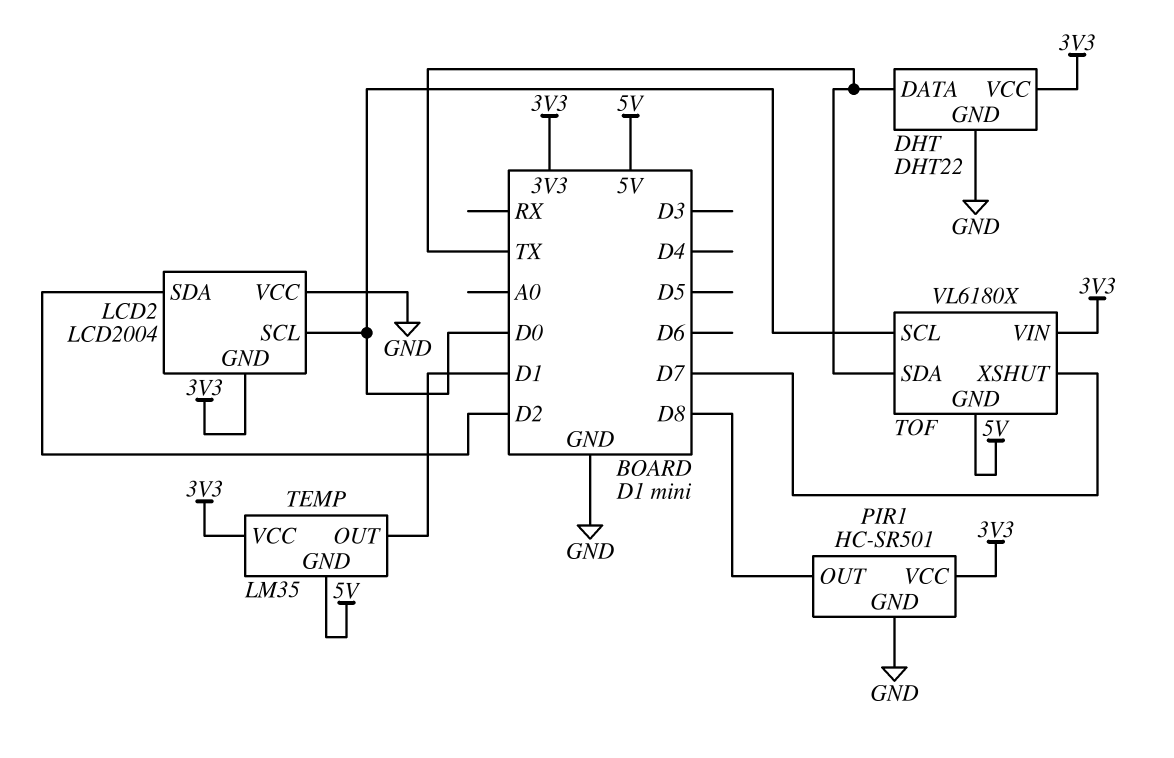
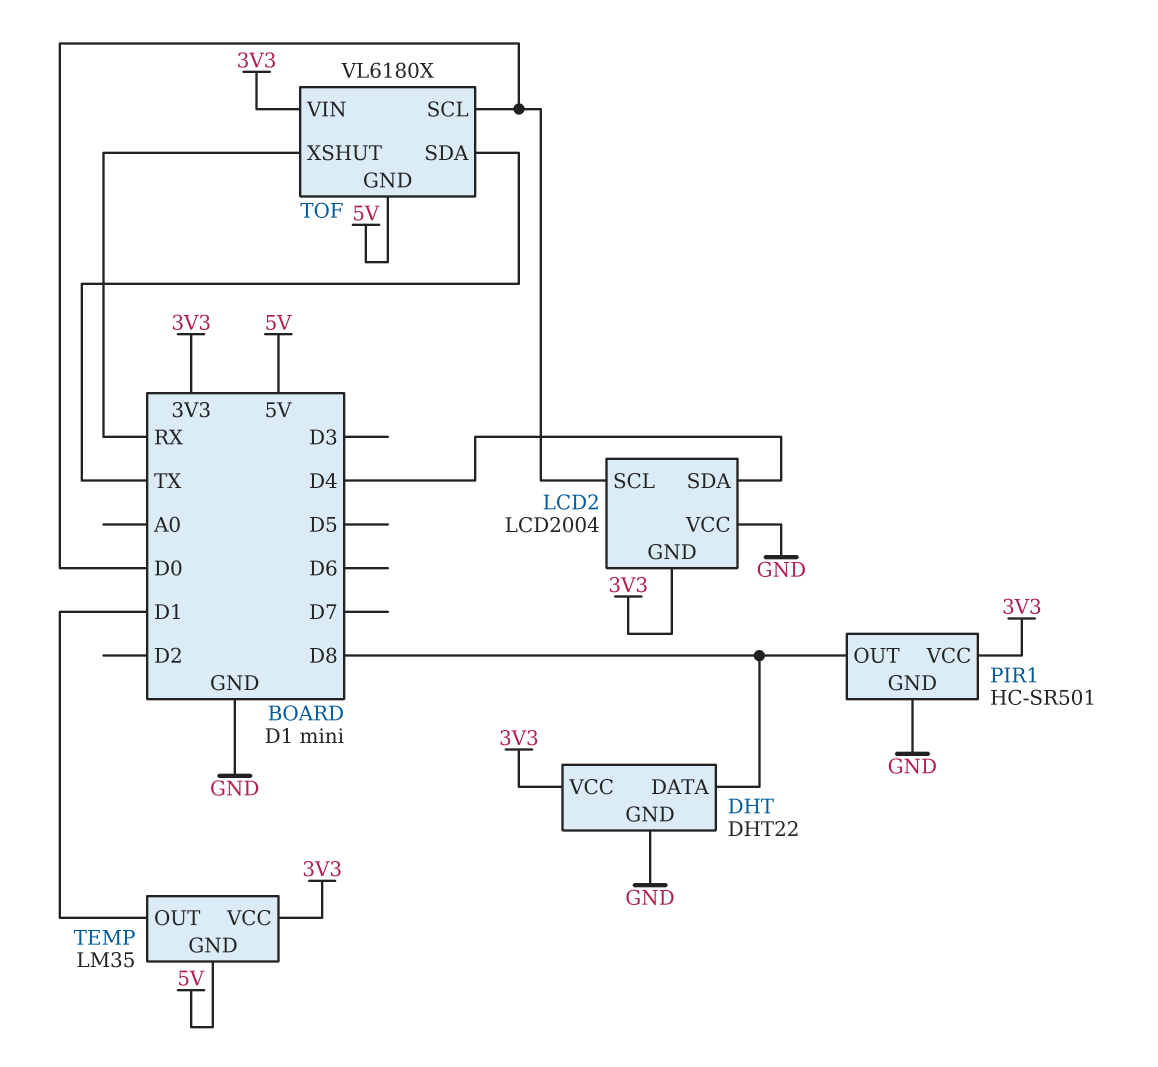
DHT pin DATA: TX -> D8
LCD2 pin SDA: D2 -> D4
TOF pin XSHUT: D7 -> RX

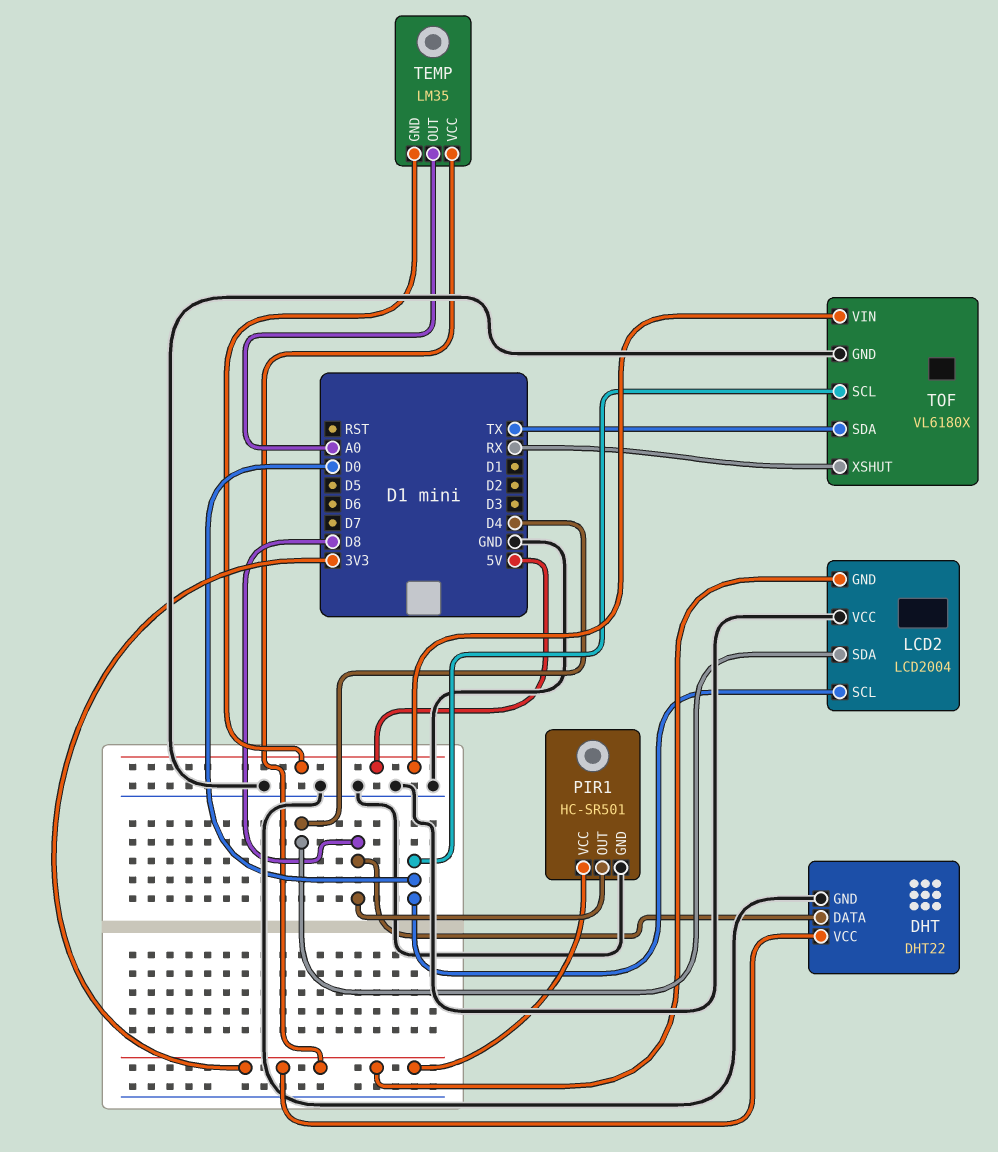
TEMP pin OUT: D1 -> A0
TOF pin GND: 5V -> GND
TOF pin VIN: 3V3 -> 5V

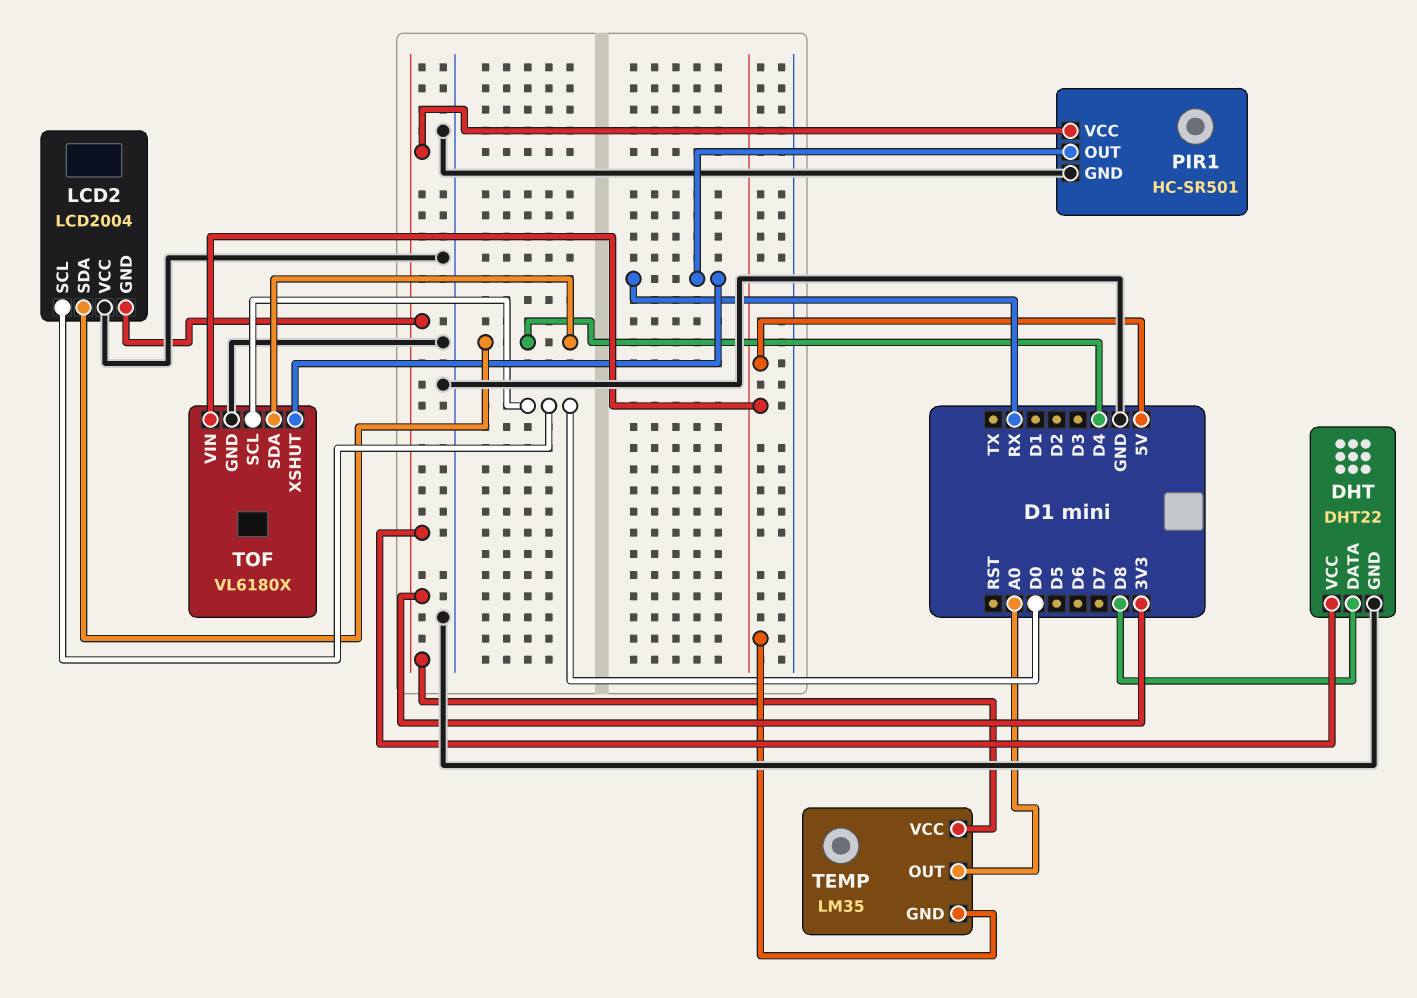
PIR1 pin OUT: D8 -> RX
TOF pin SDA: TX -> D4

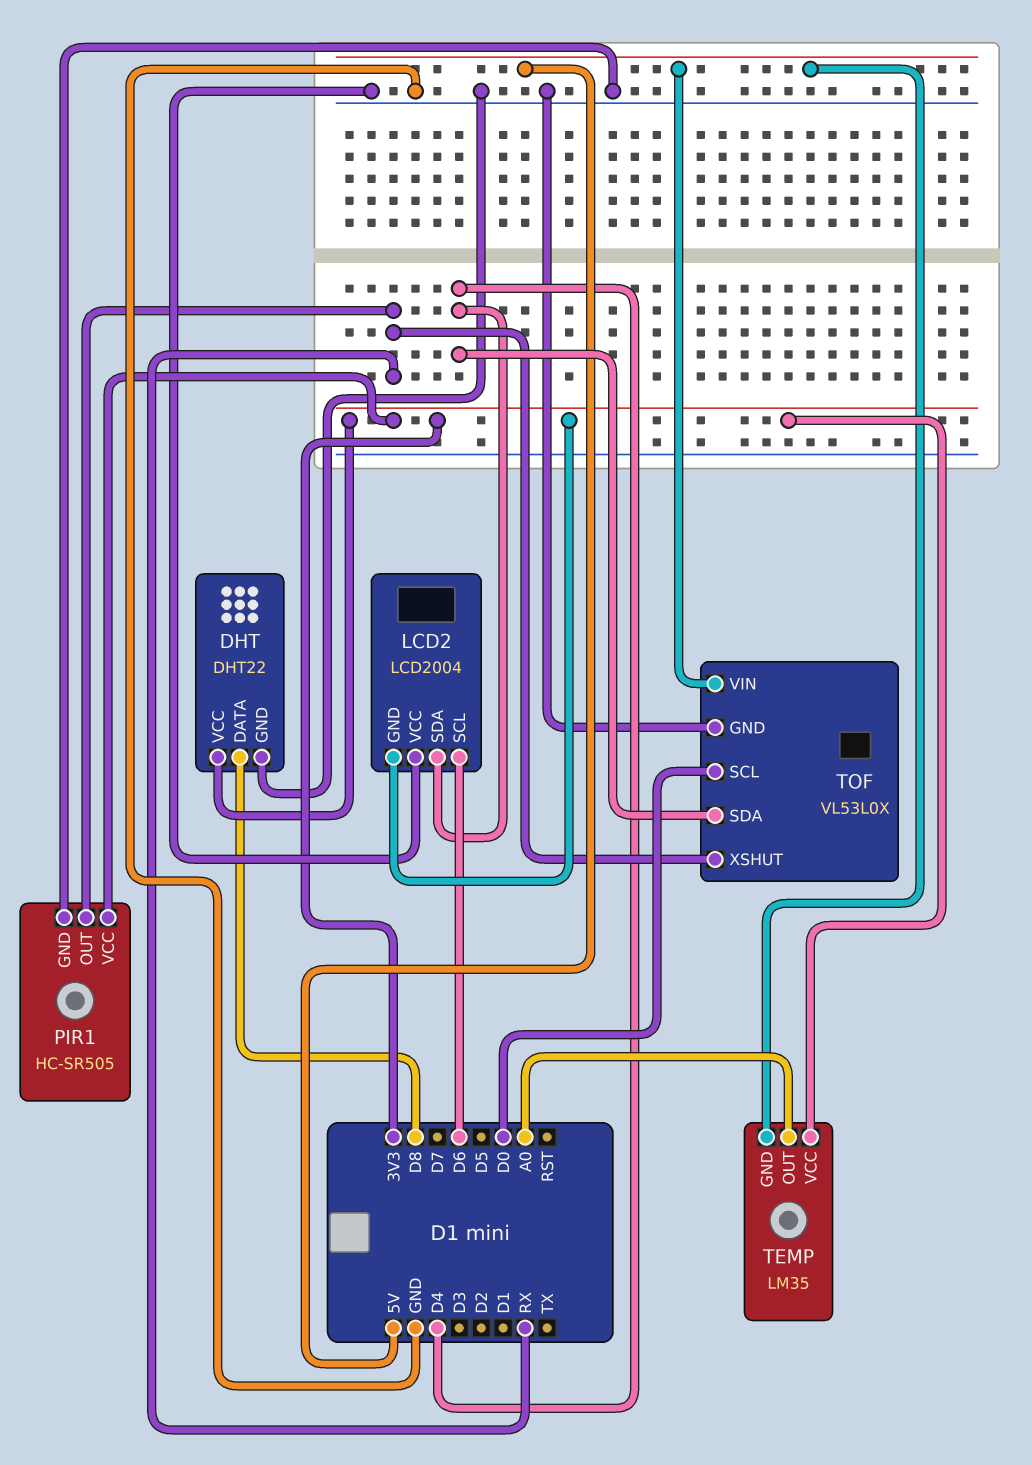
LCD2 pin SCL: D0 -> D6
PIR1: HC-SR501 -> HC-SR505
TOF: VL6180X -> VL53L0X

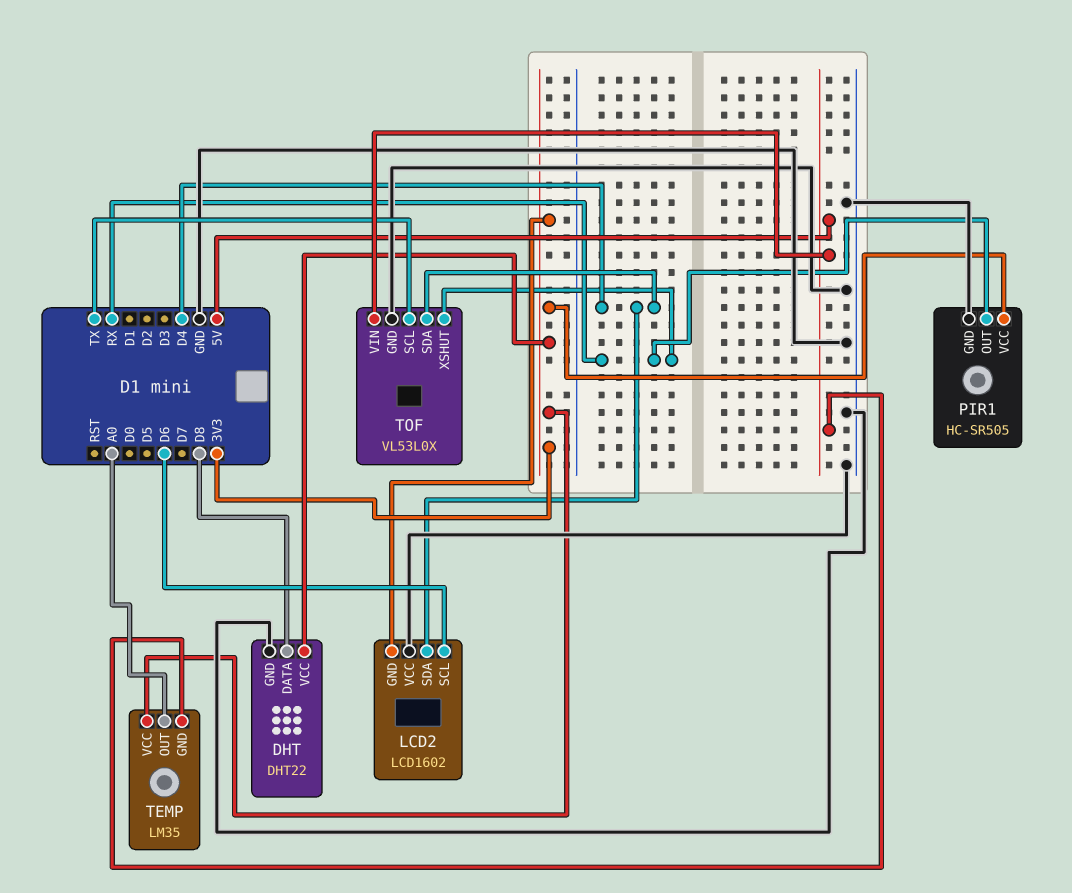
LCD2: LCD2004 -> LCD1602
TOF pin SCL: D0 -> TX

